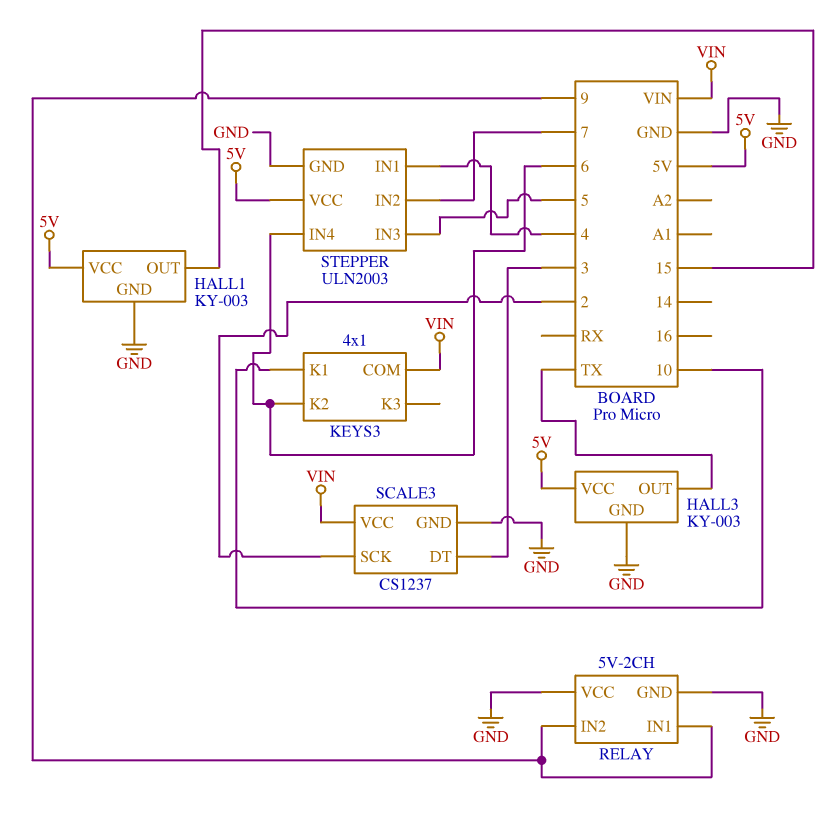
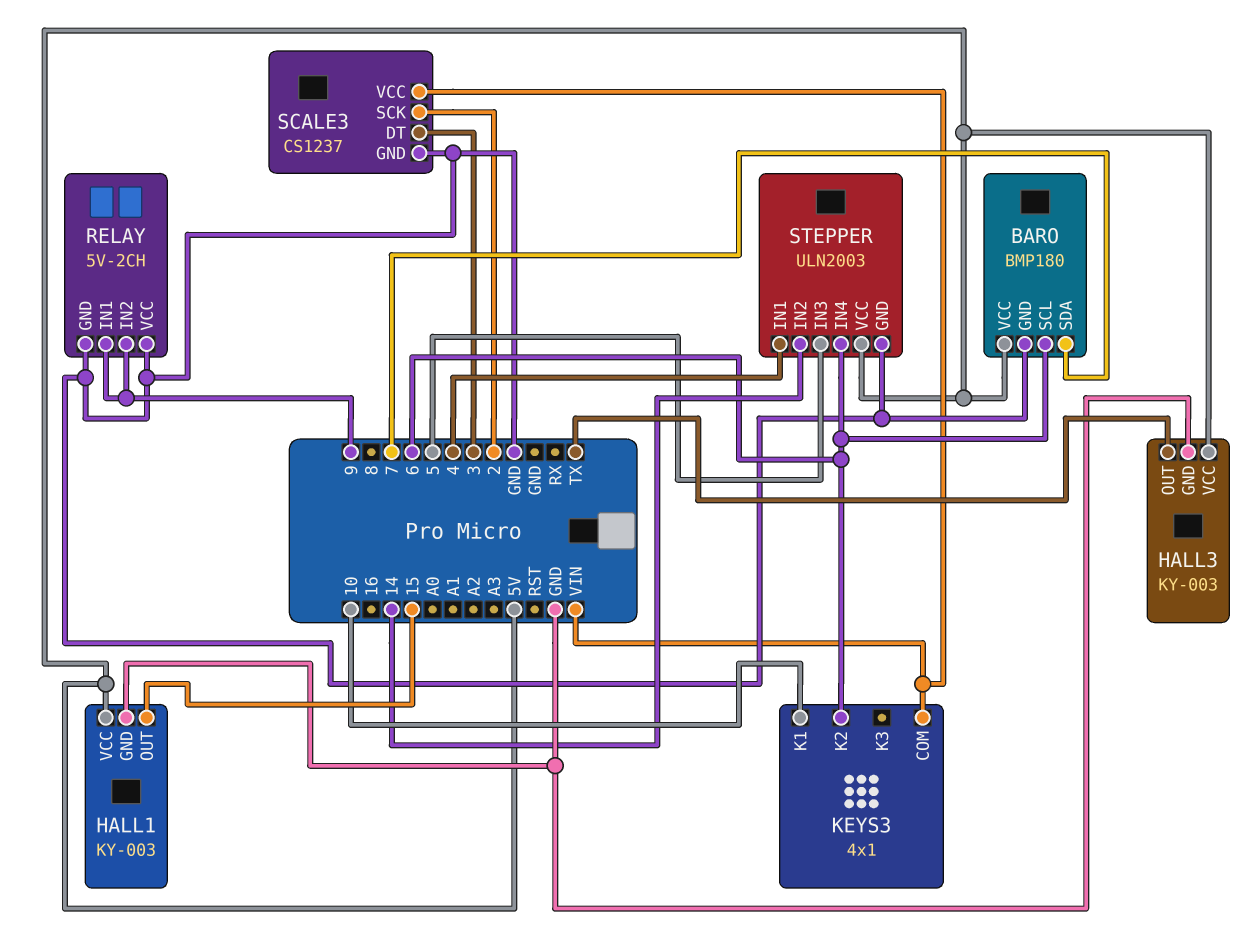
BARO: none -> BMP180
BARO pin GND: none -> GND
BARO pin SCL: none -> 6
BARO pin SDA: none -> 7
BARO pin VCC: none -> 5V
STEPPER pin IN2: 7 -> 14

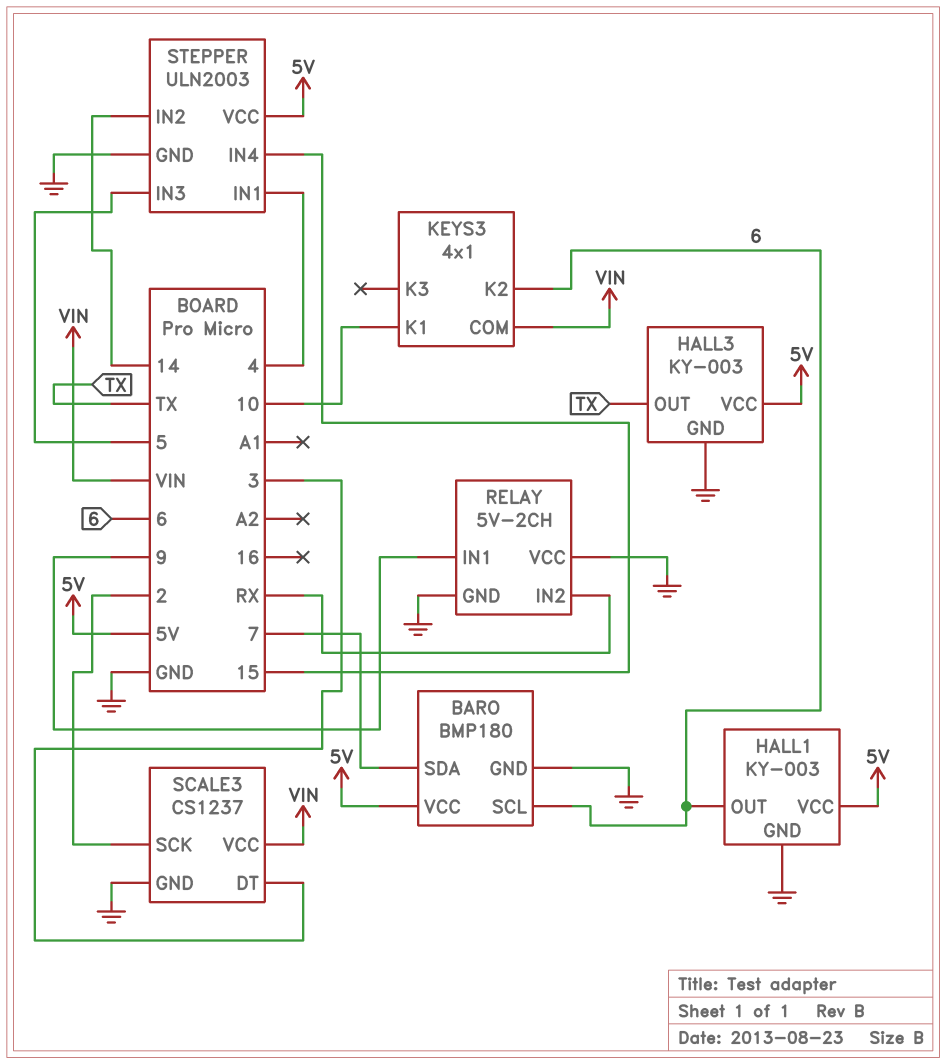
HALL1 pin OUT: 15 -> 6
RELAY pin IN2: 9 -> RX
STEPPER pin IN4: 6 -> 15

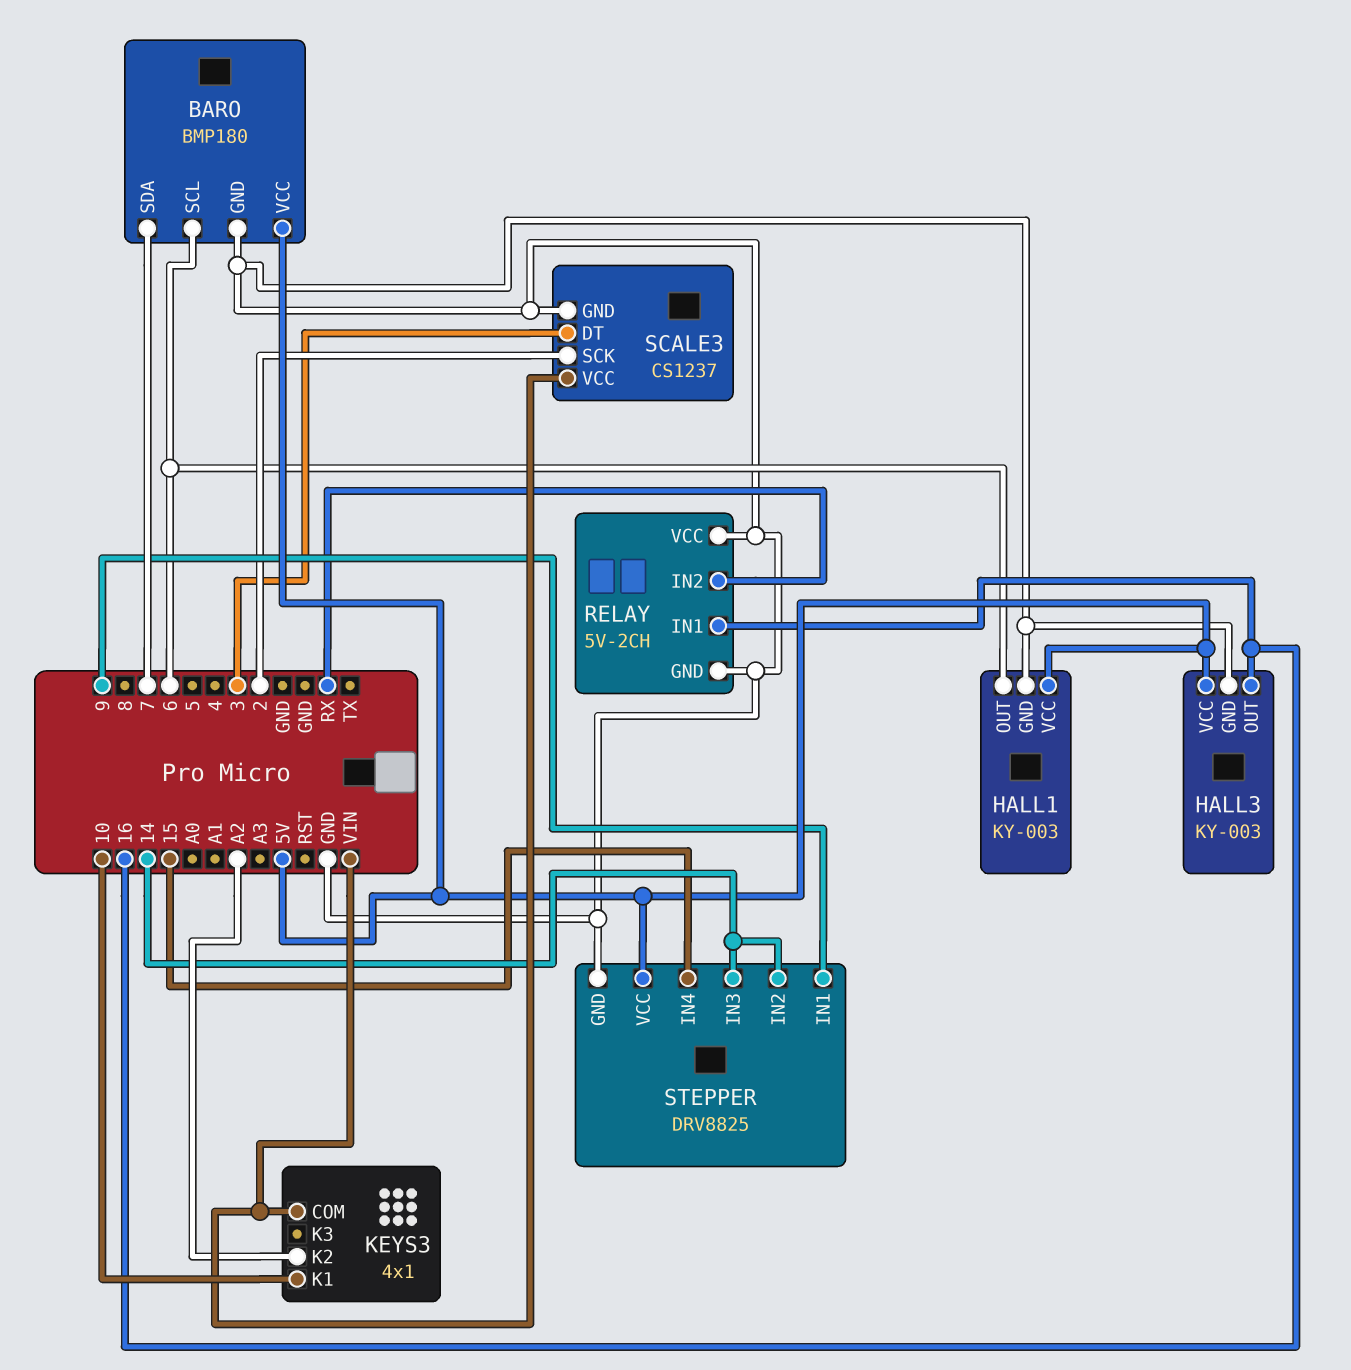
HALL3 pin OUT: TX -> 16
KEYS3 pin K2: 6 -> A2
RELAY pin IN1: 9 -> 16
STEPPER: ULN2003 -> DRV8825
STEPPER pin IN1: 4 -> 9
STEPPER pin IN3: 5 -> 14

